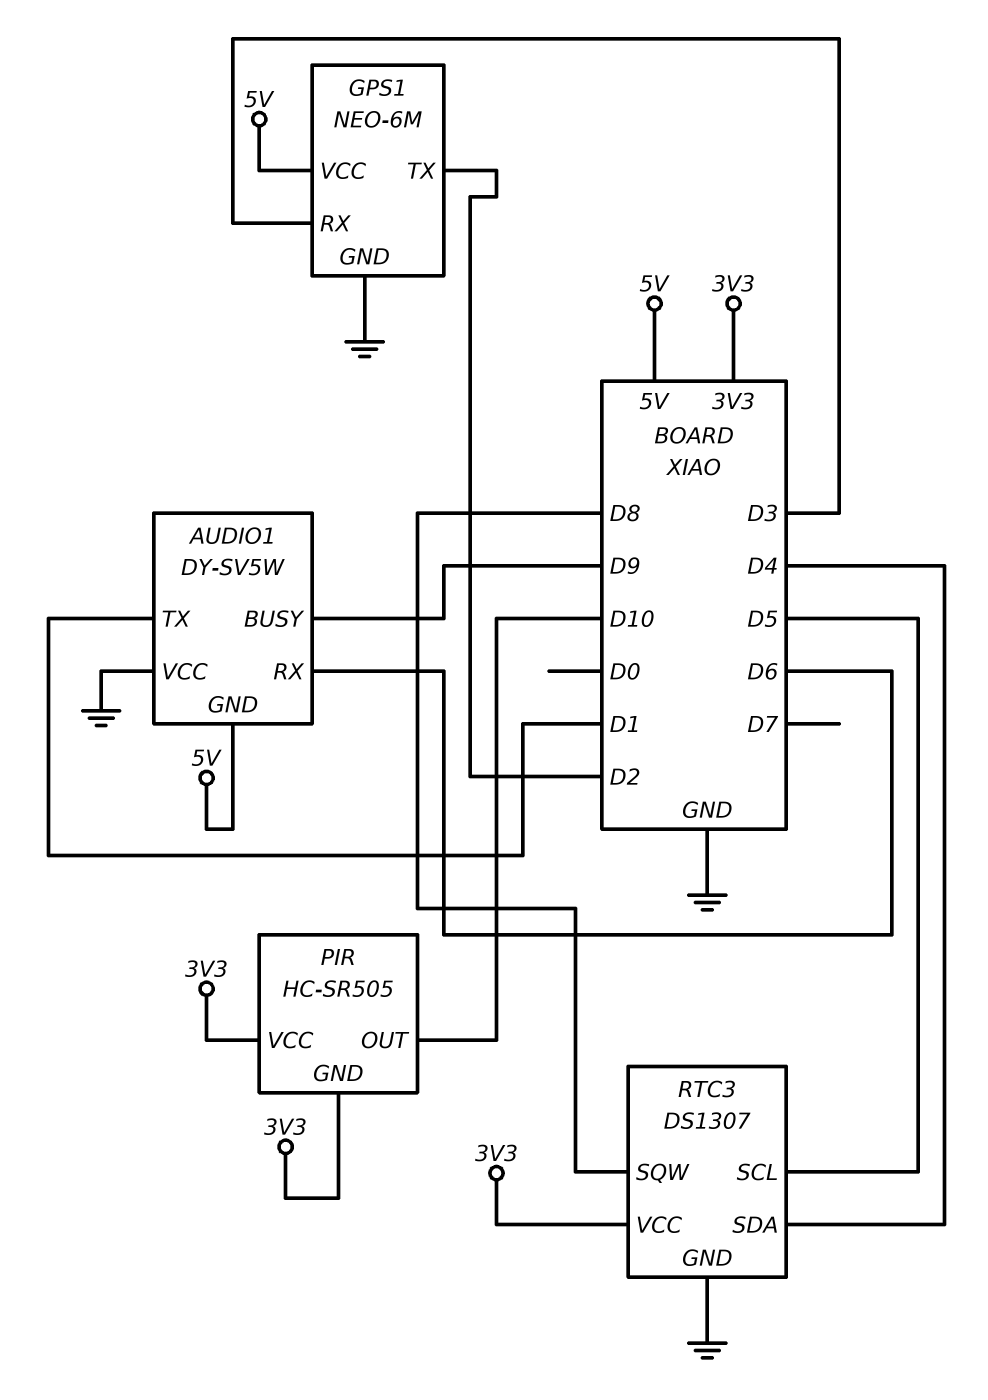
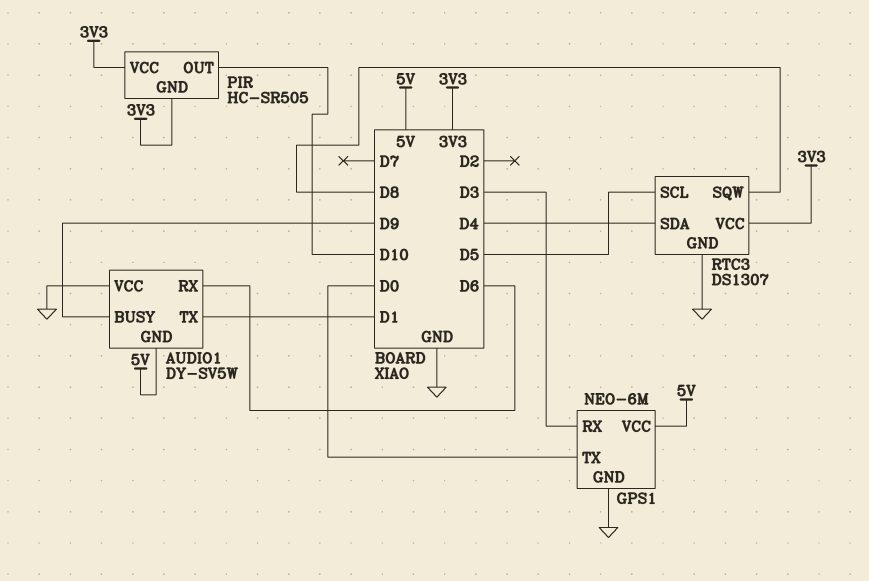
GPS1 pin TX: D2 -> D0

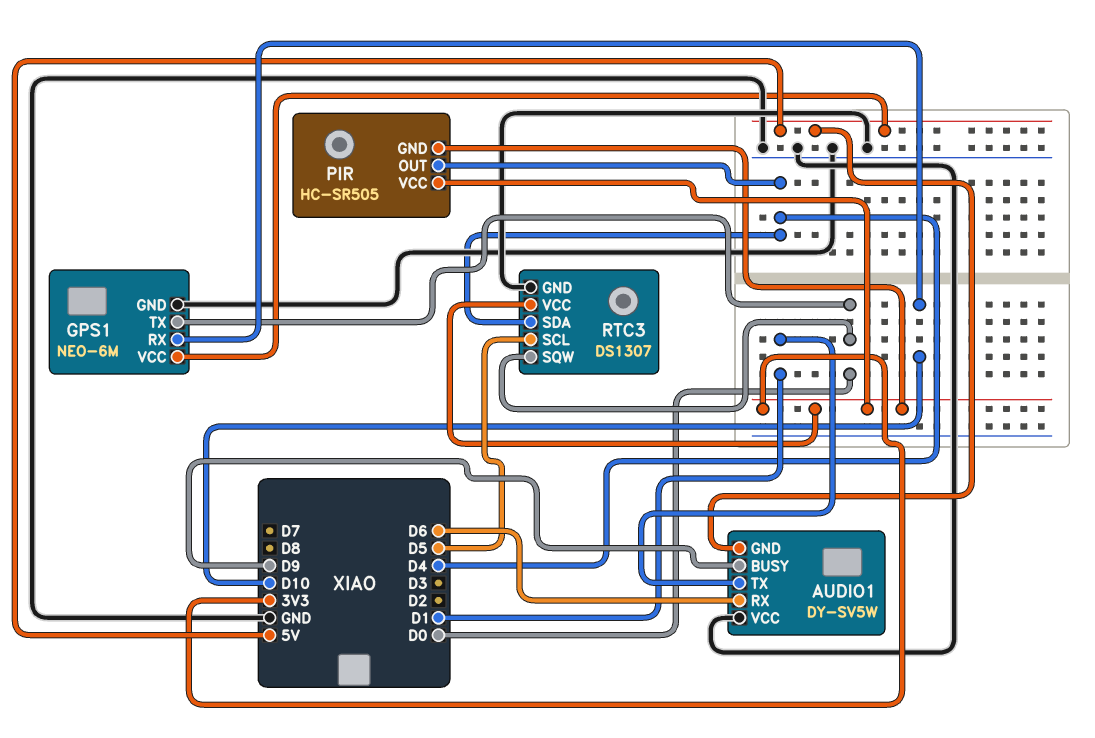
GPS1 pin RX: D3 -> D10
PIR pin OUT: D10 -> D4
RTC3 pin SQW: D8 -> D0

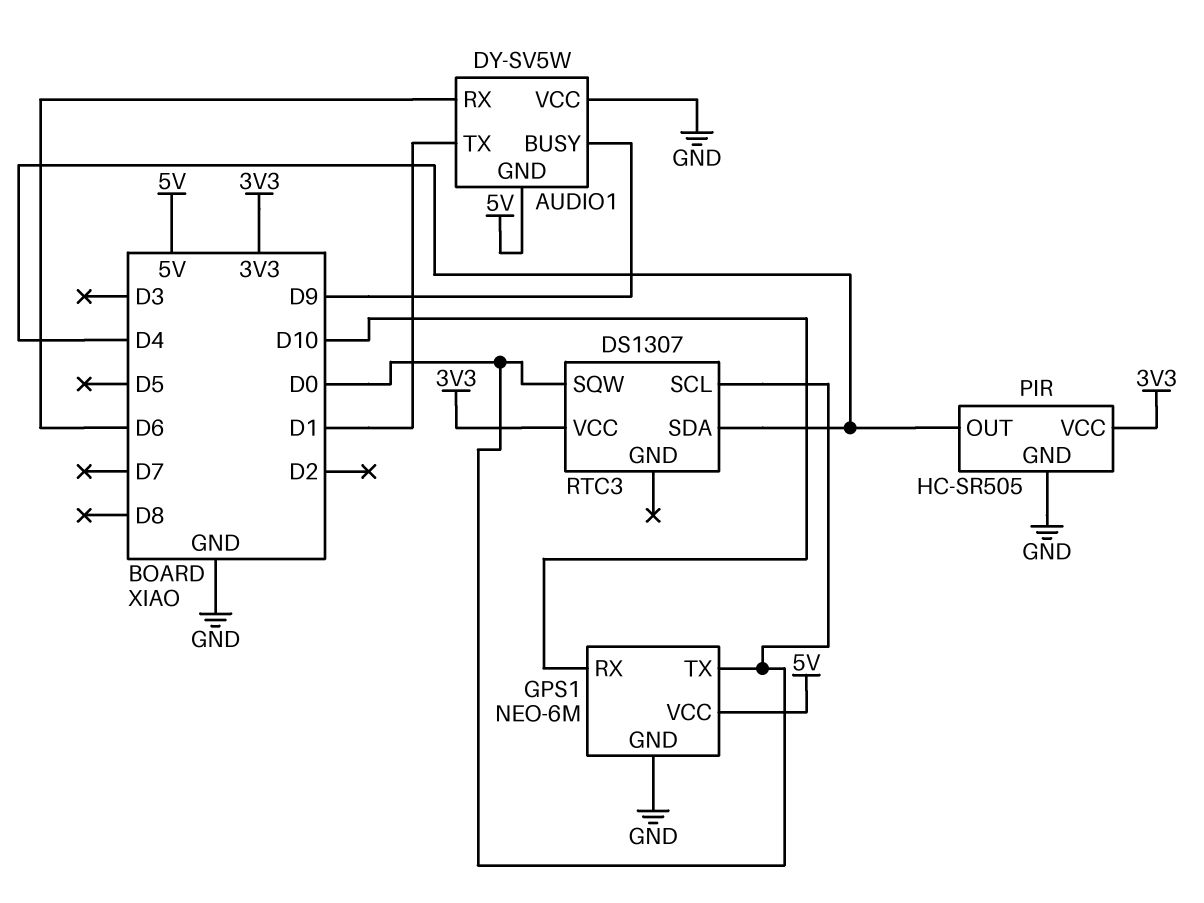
PIR pin GND: 3V3 -> GND
RTC3 pin GND: GND -> none
RTC3 pin SCL: D5 -> D0

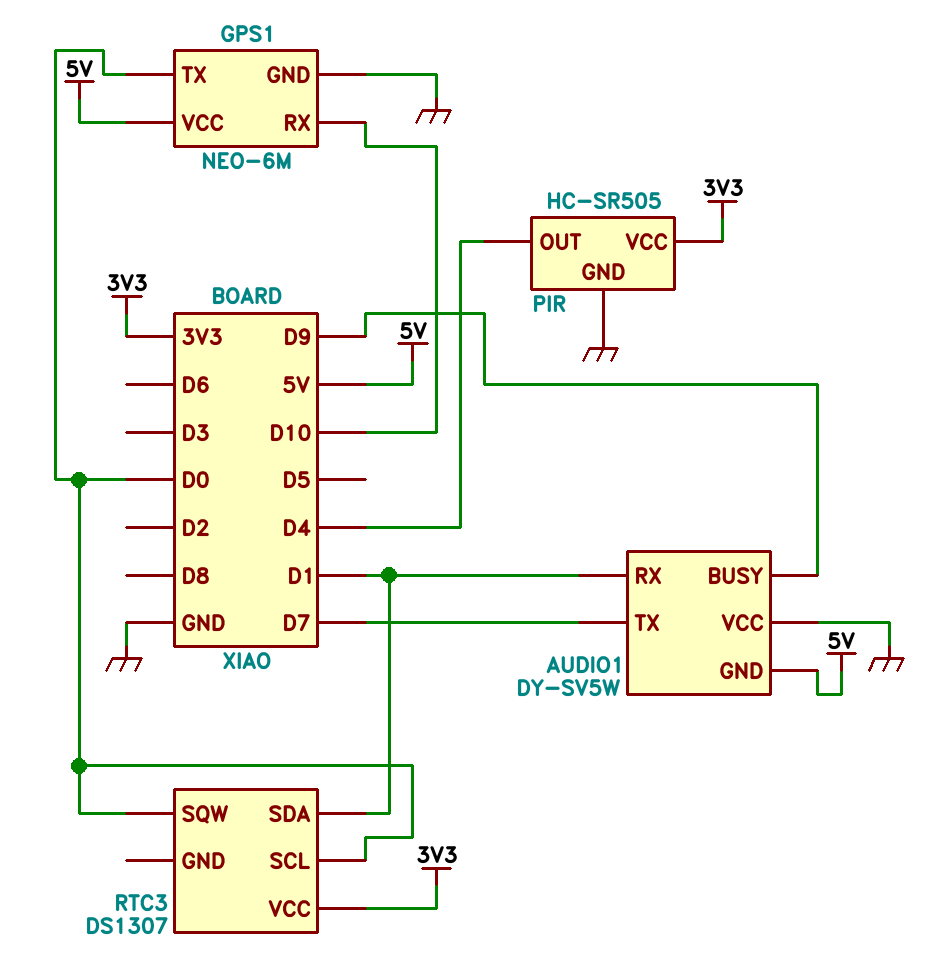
AUDIO1 pin RX: D6 -> D1
AUDIO1 pin TX: D1 -> D7
RTC3 pin SDA: D4 -> D1

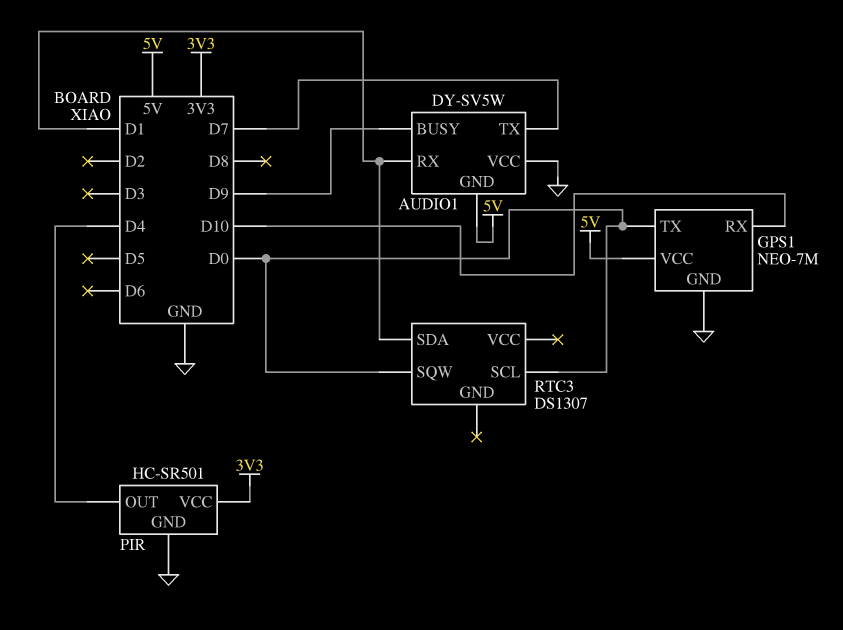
GPS1: NEO-6M -> NEO-7M
PIR: HC-SR505 -> HC-SR501
RTC3 pin VCC: 3V3 -> none

